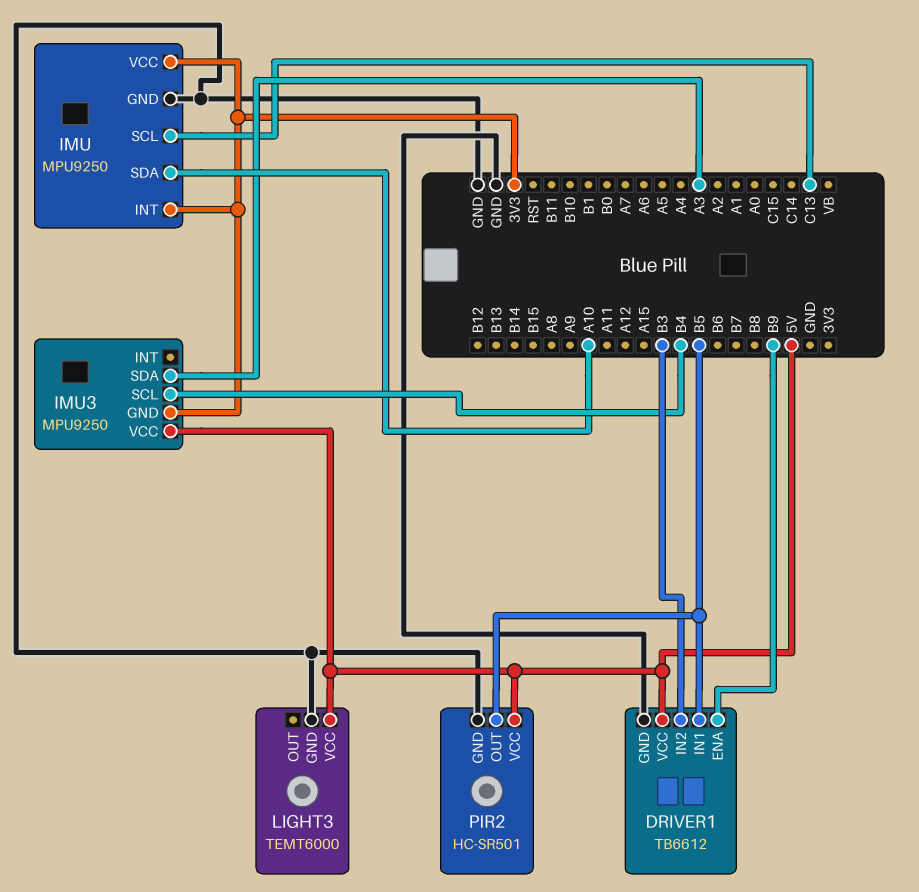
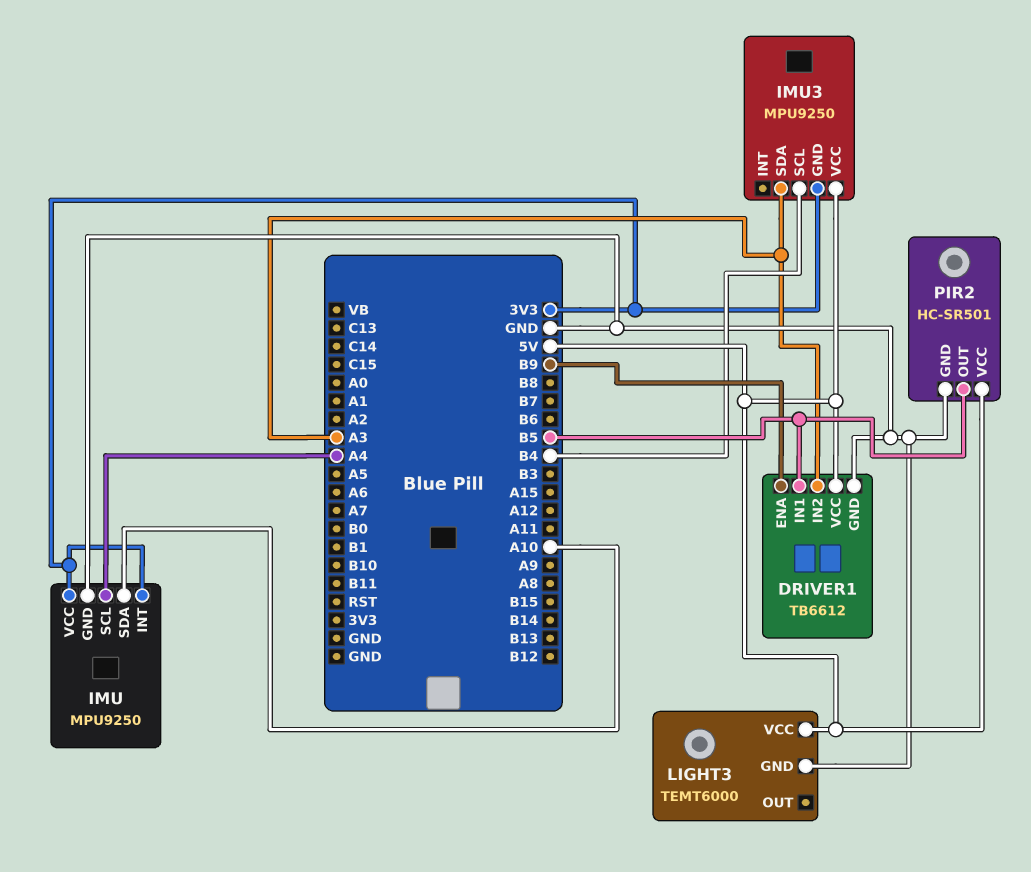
DRIVER1 pin IN2: B3 -> A3
IMU pin SCL: C13 -> A4

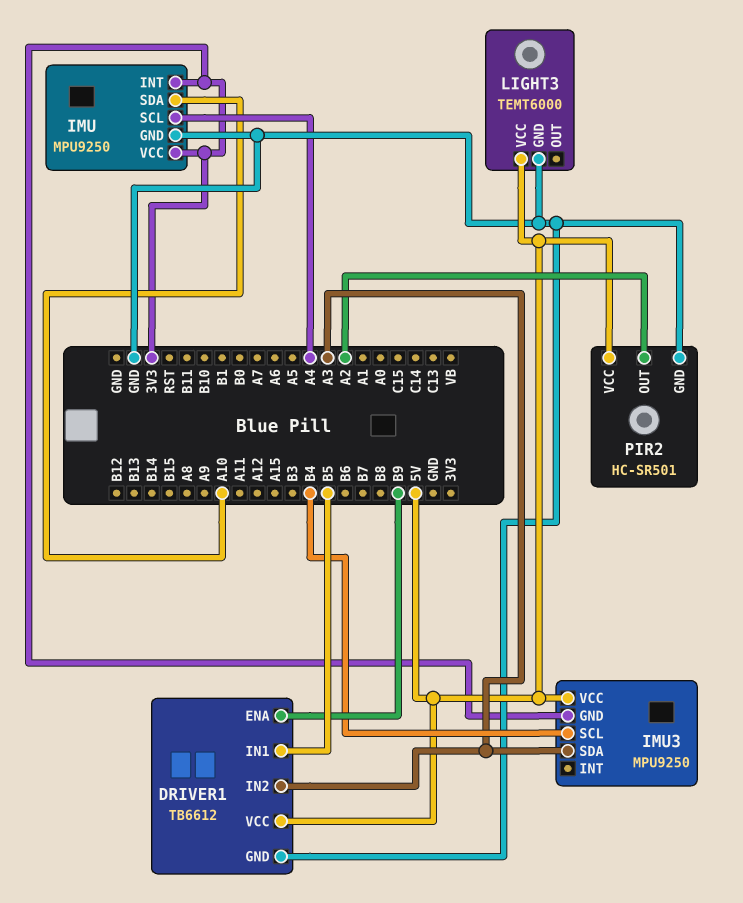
PIR2 pin OUT: B5 -> A2

